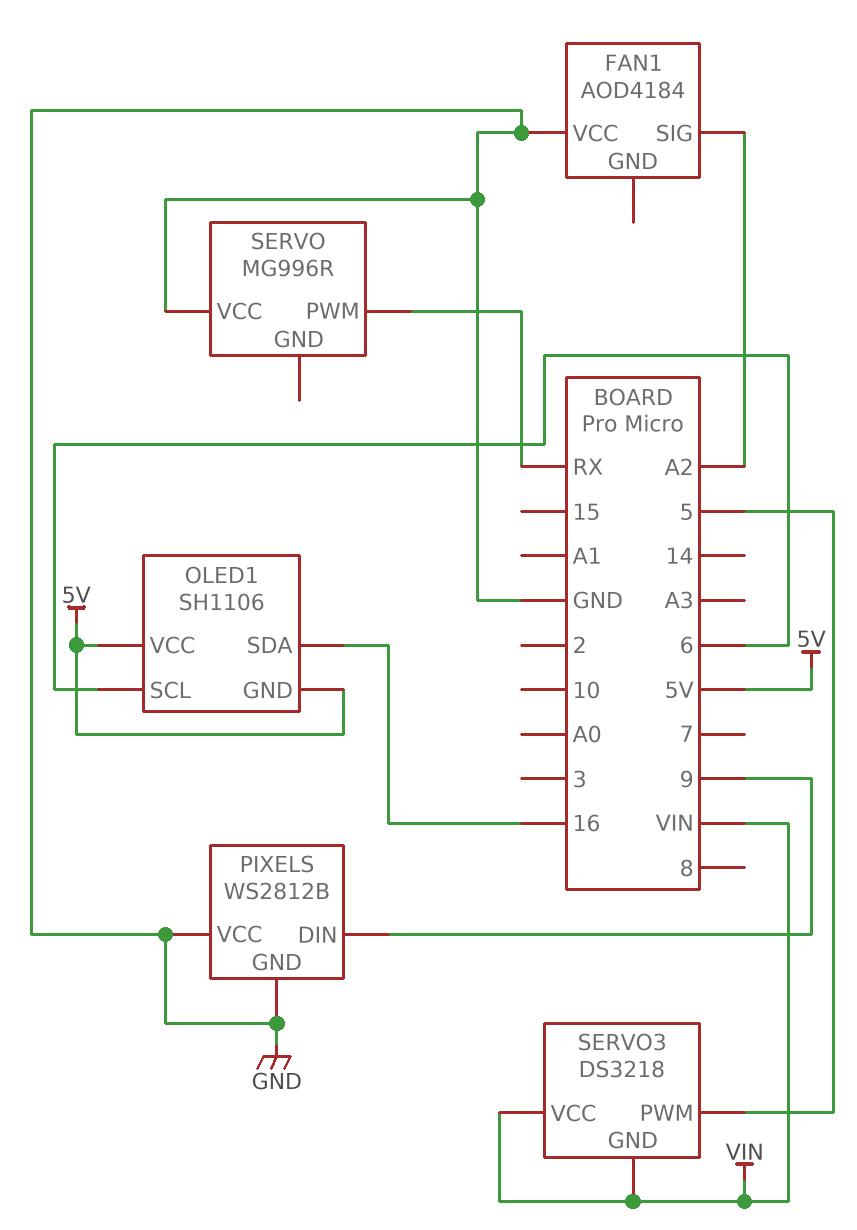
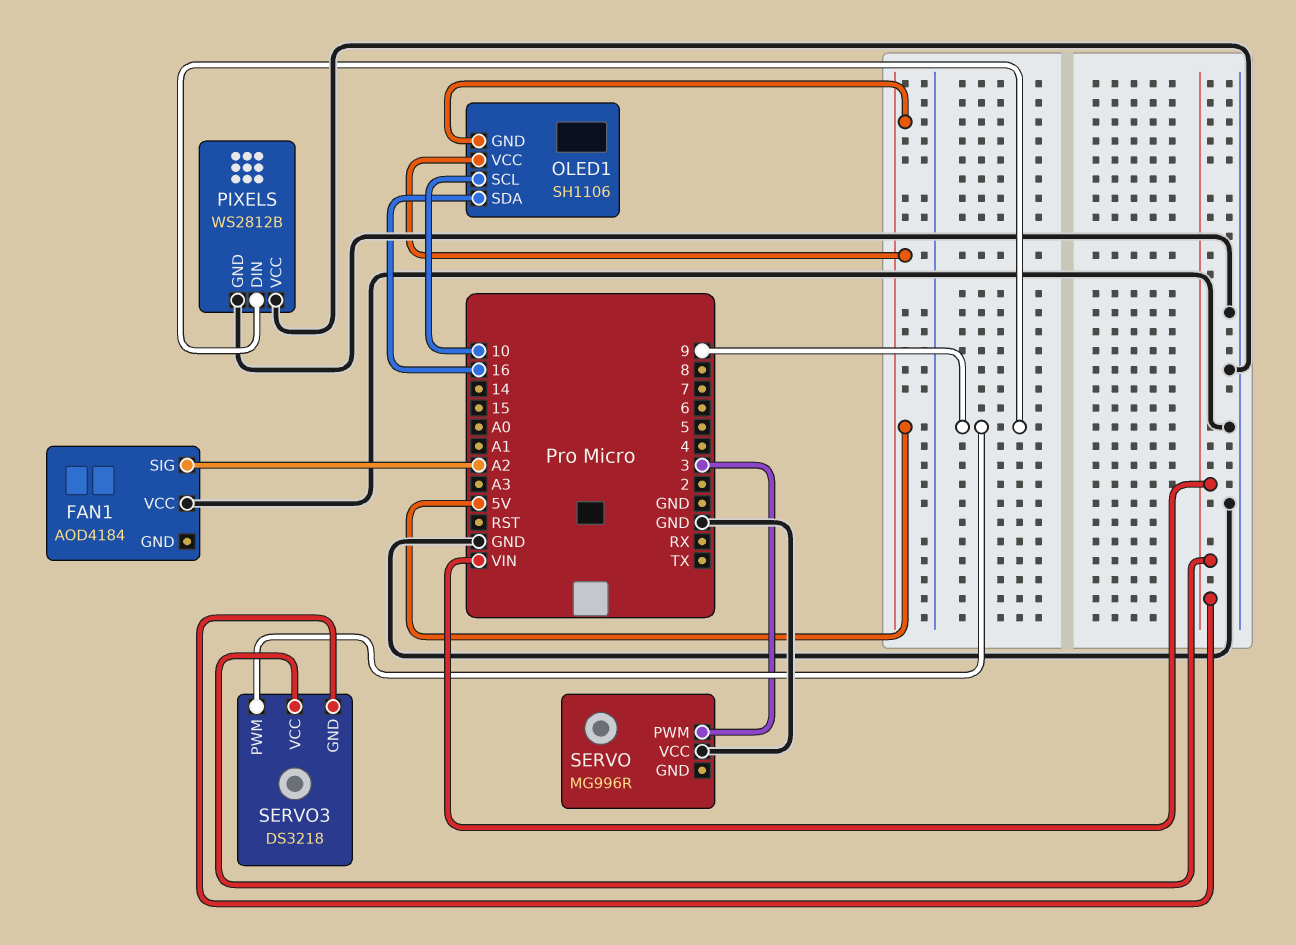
OLED1 pin SCL: 6 -> 10
SERVO pin PWM: RX -> 3
SERVO3 pin PWM: 5 -> 9

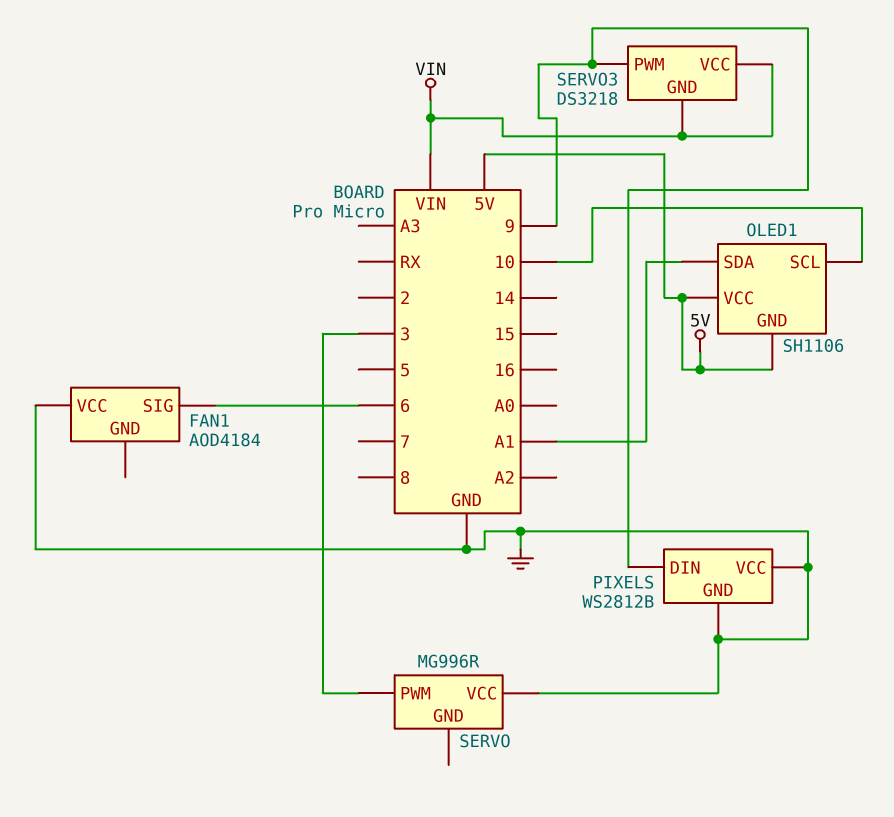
FAN1 pin SIG: A2 -> 6
OLED1 pin SDA: 16 -> A1

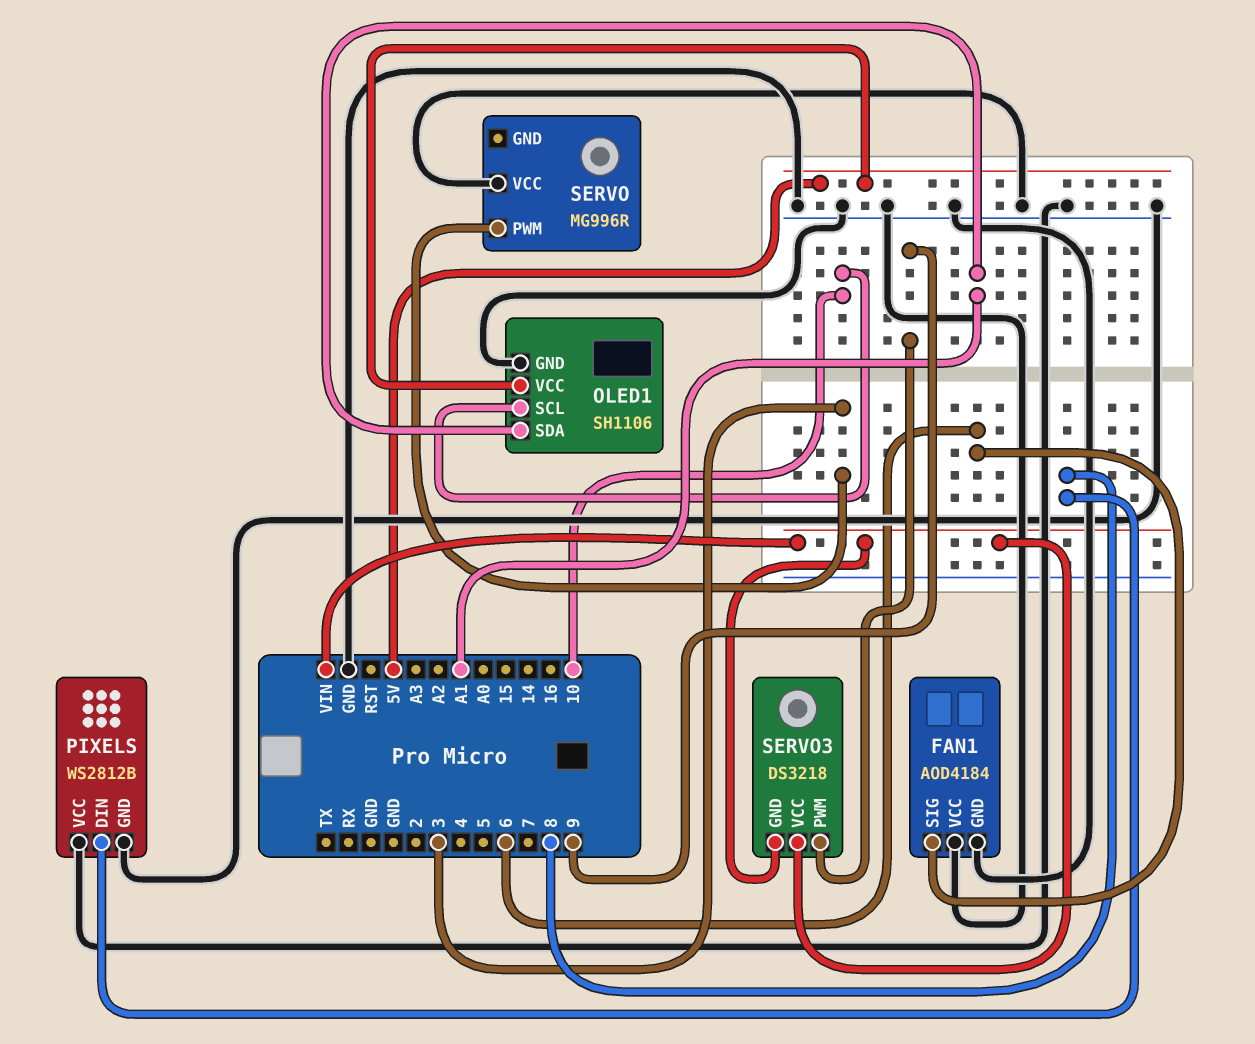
FAN1 pin GND: none -> GND
OLED1 pin GND: 5V -> GND
PIXELS pin DIN: 9 -> 8

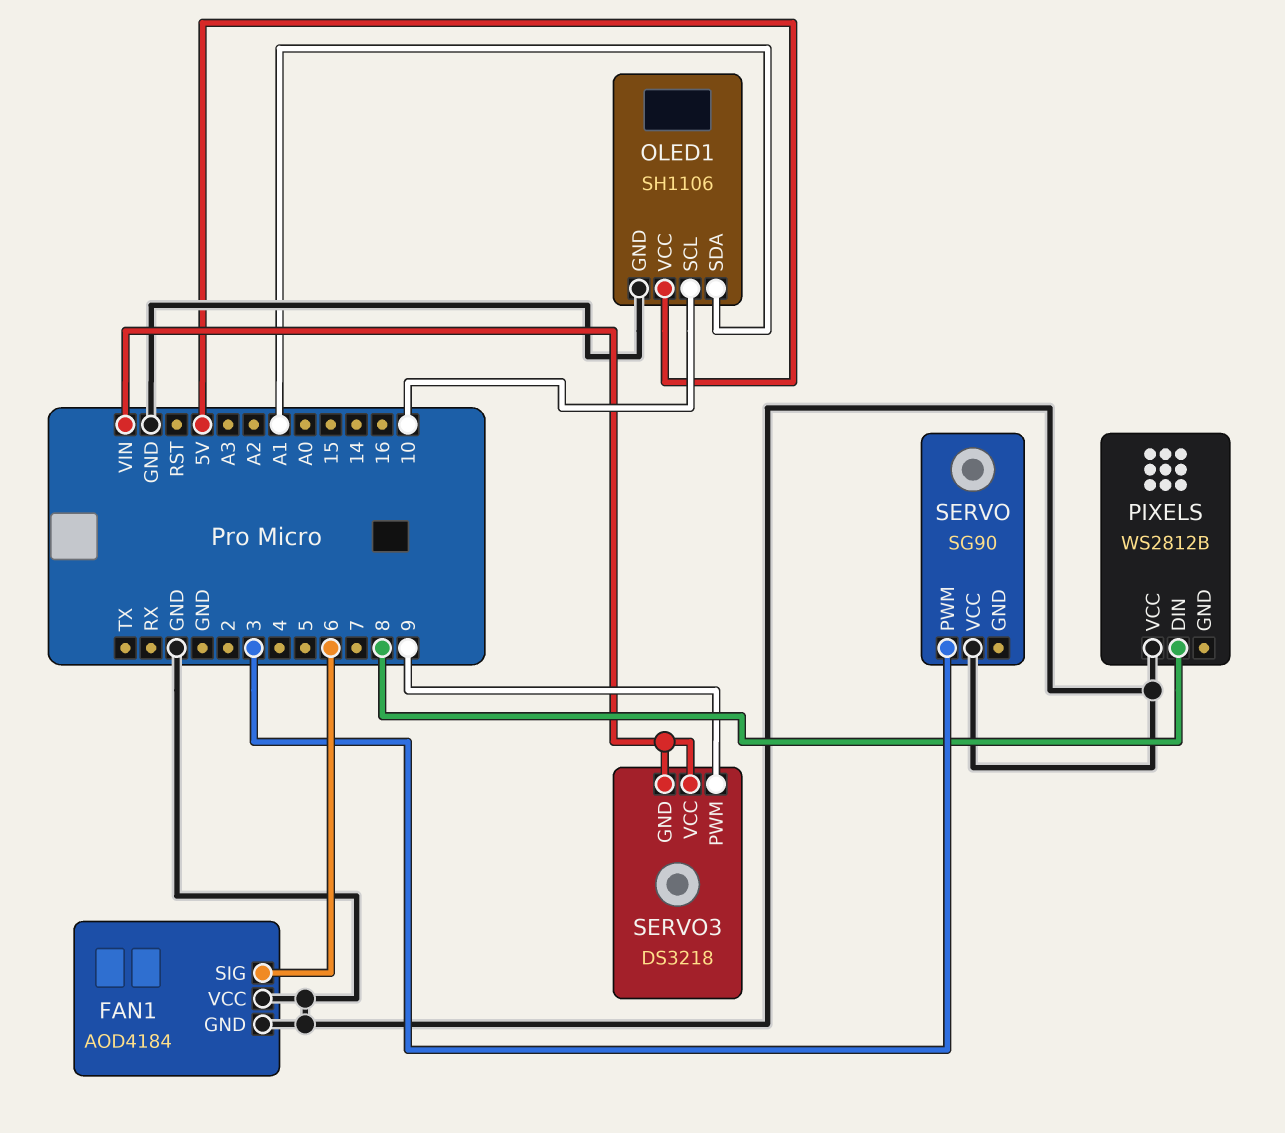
PIXELS pin GND: GND -> none
SERVO: MG996R -> SG90

